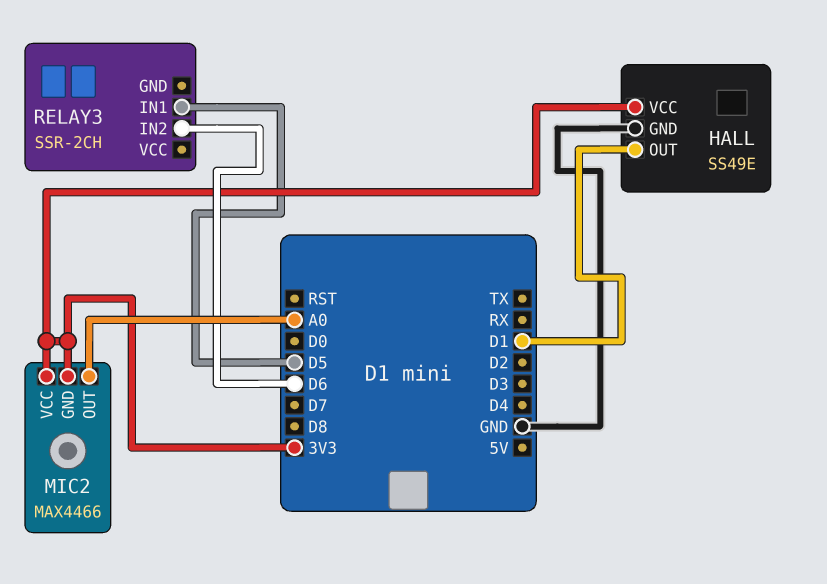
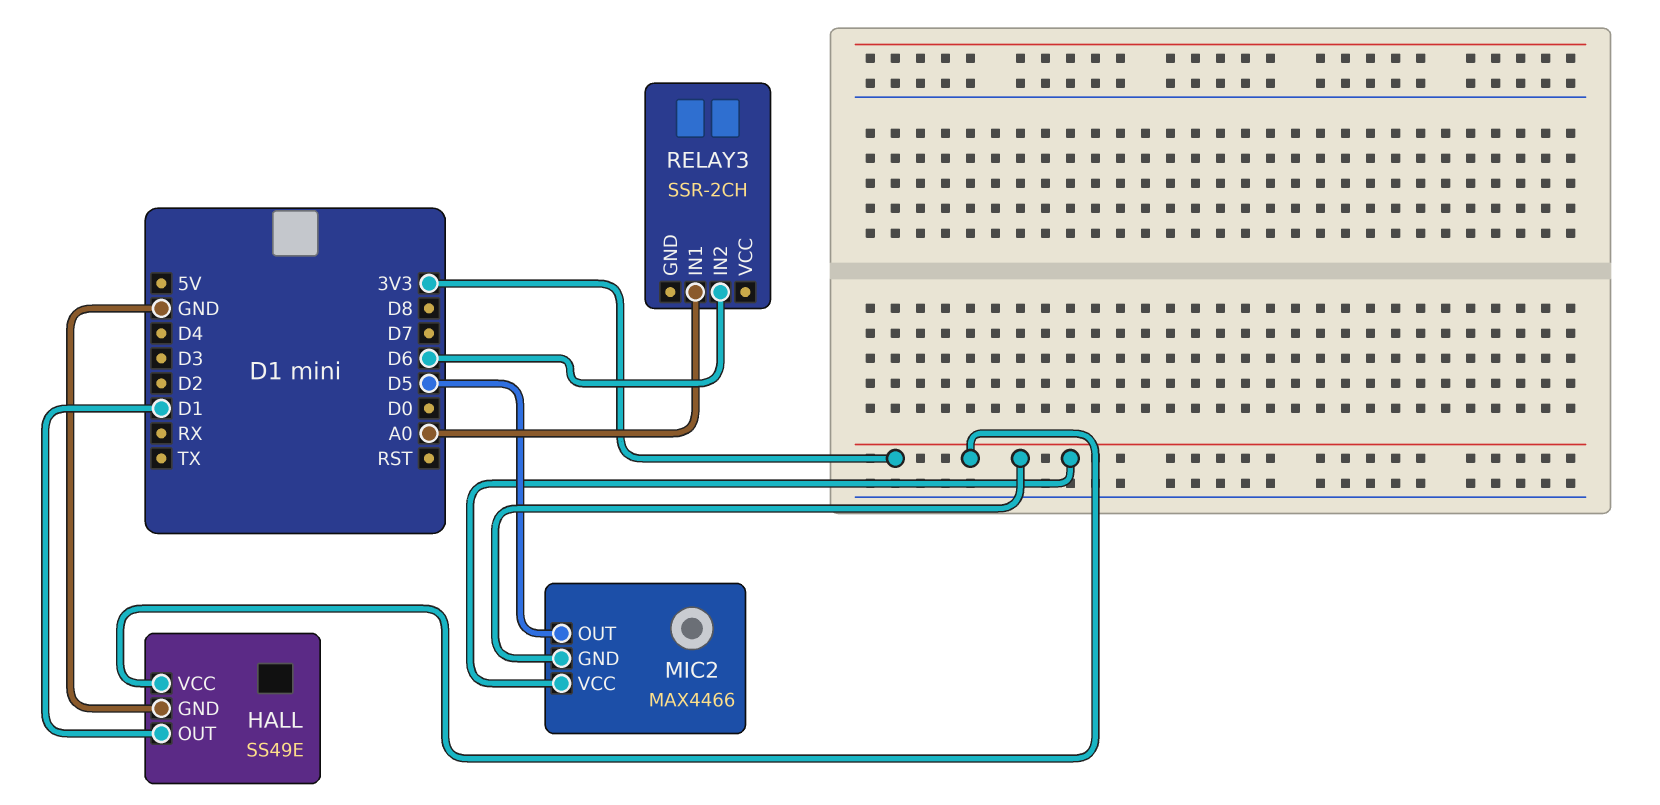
MIC2 pin OUT: A0 -> D5
RELAY3 pin IN1: D5 -> A0

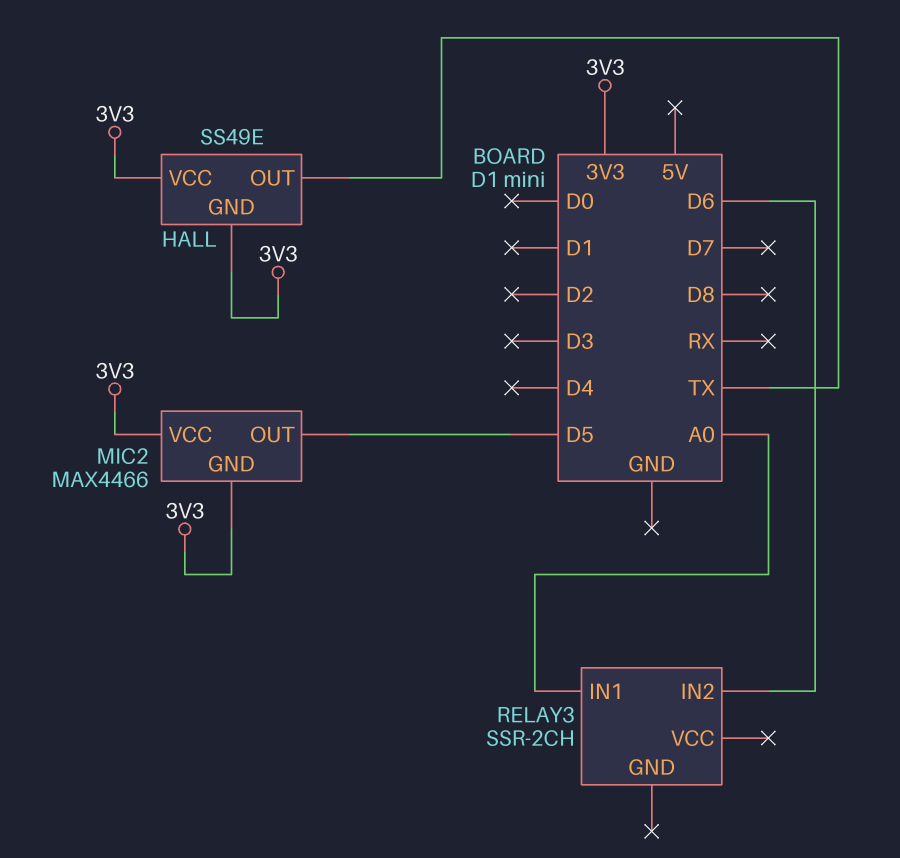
HALL pin GND: GND -> 3V3
HALL pin OUT: D1 -> TX

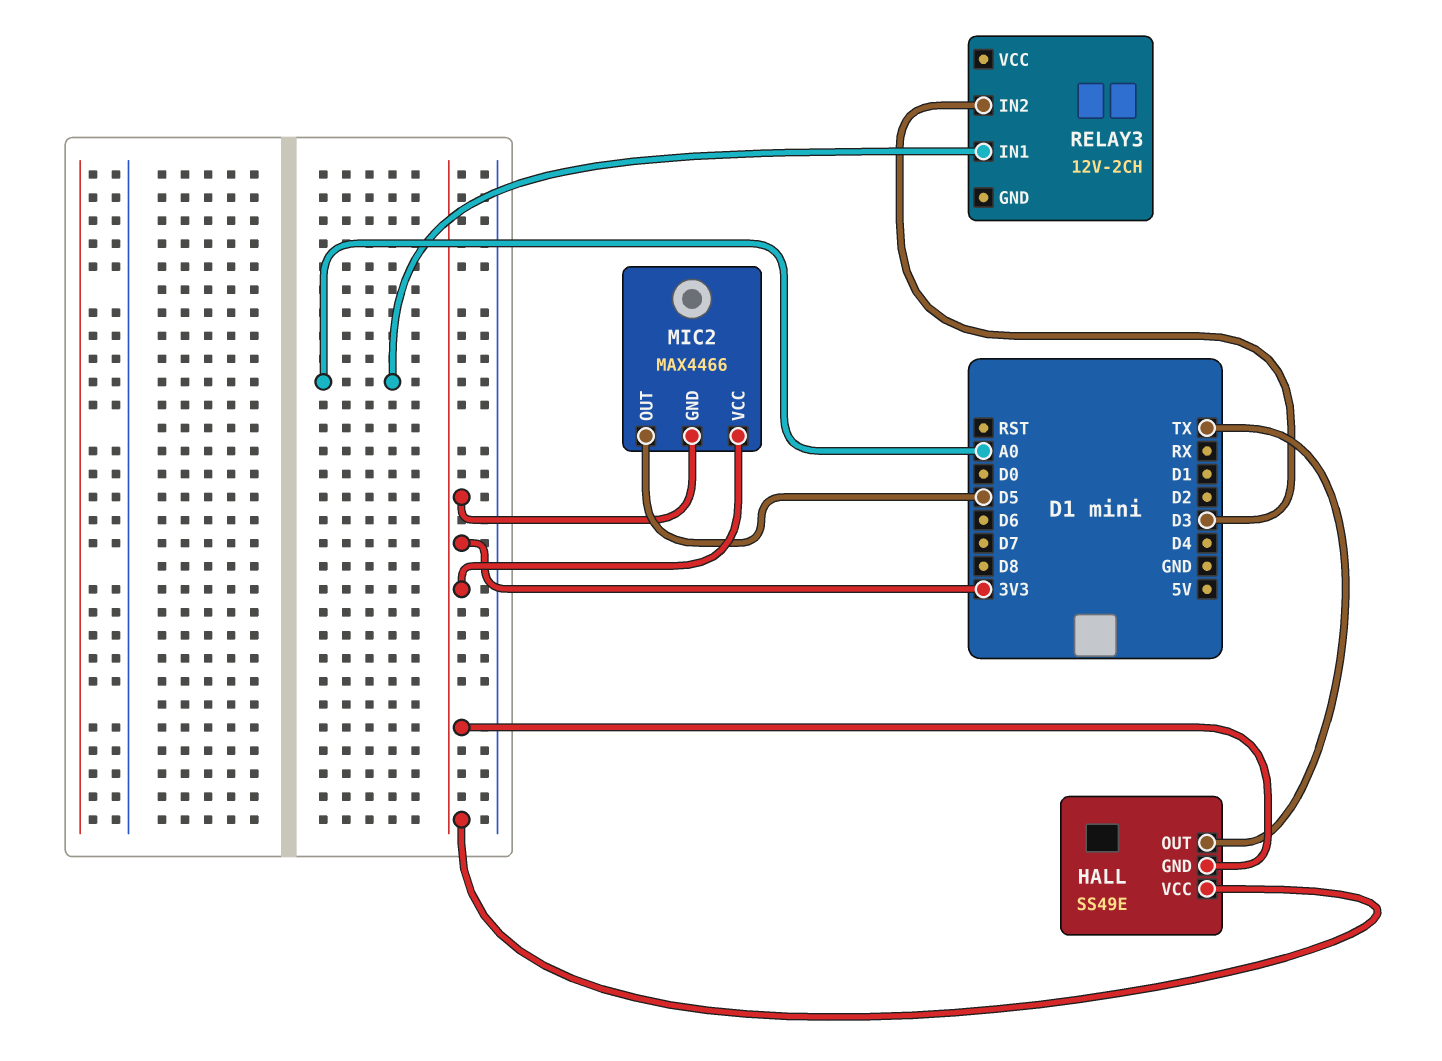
RELAY3: SSR-2CH -> 12V-2CH
RELAY3 pin IN2: D6 -> D3

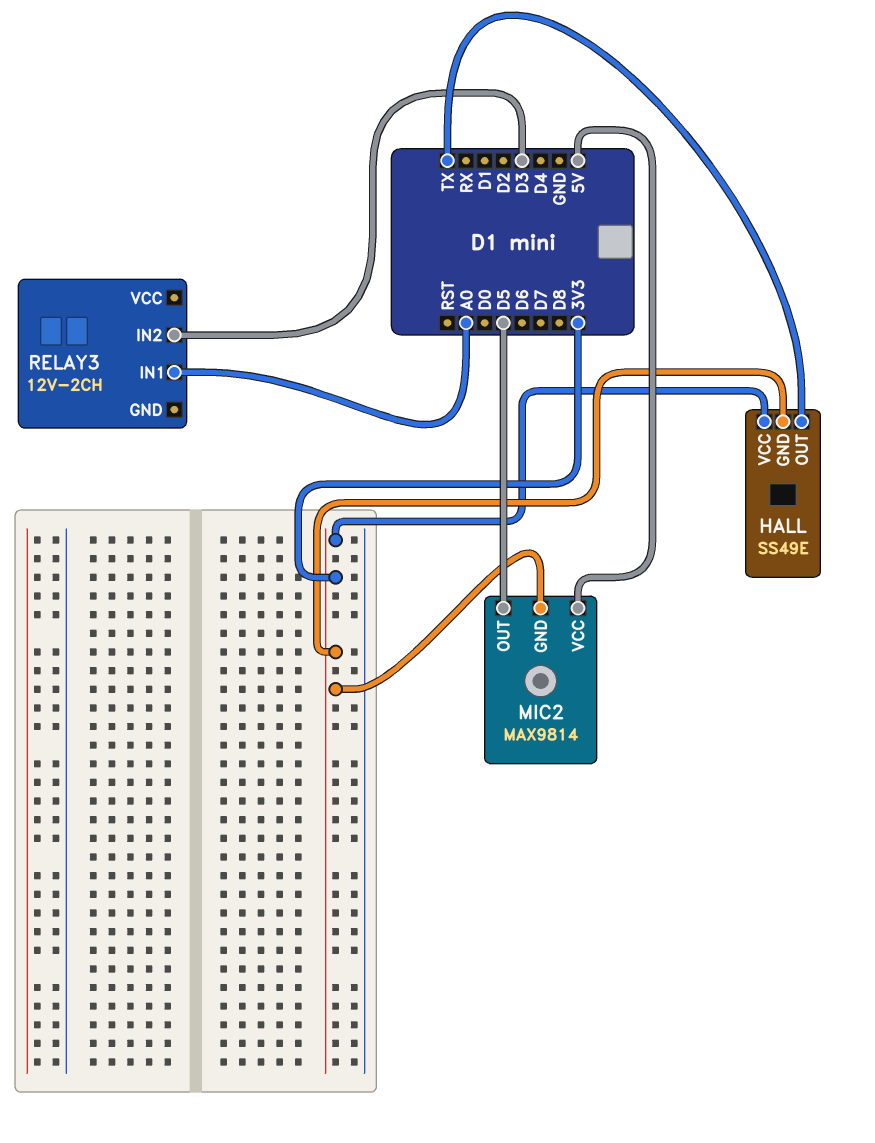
MIC2: MAX4466 -> MAX9814
MIC2 pin VCC: 3V3 -> 5V

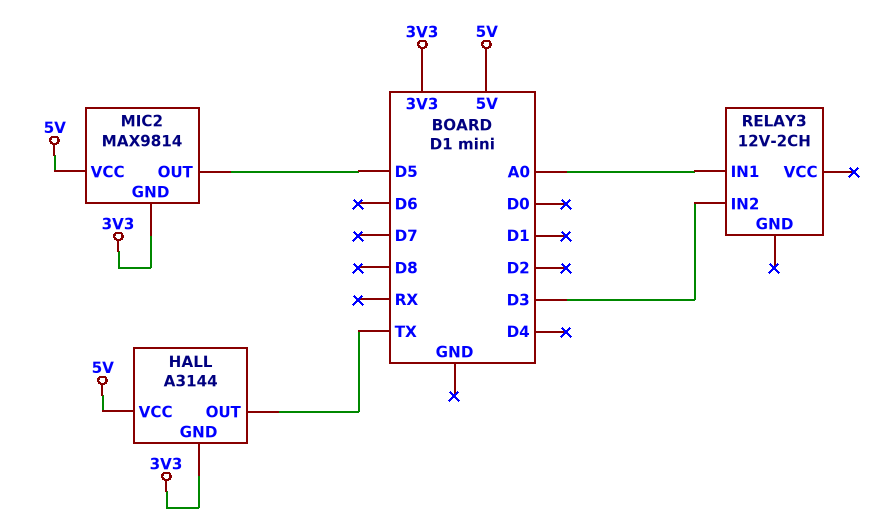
HALL: SS49E -> A3144
HALL pin VCC: 3V3 -> 5V

